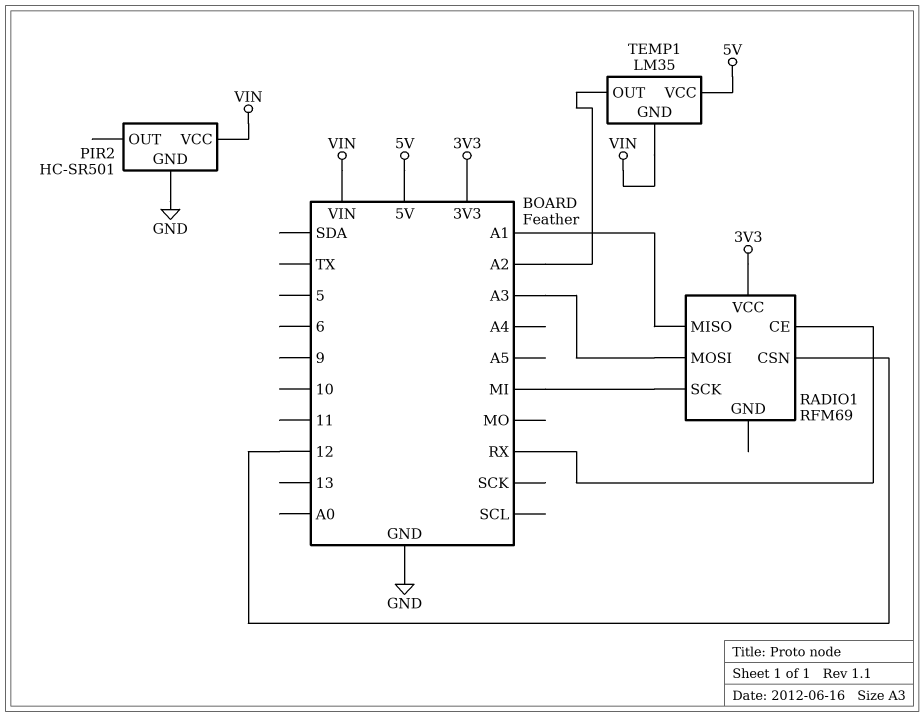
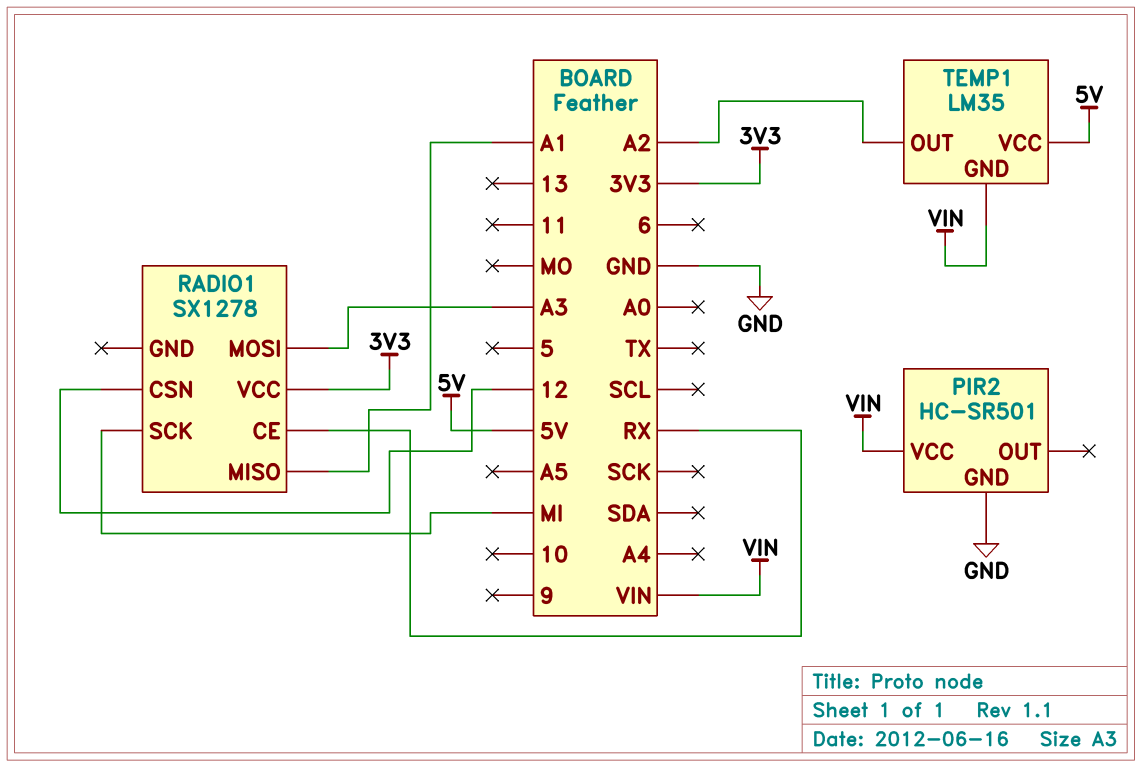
RADIO1: RFM69 -> SX1278

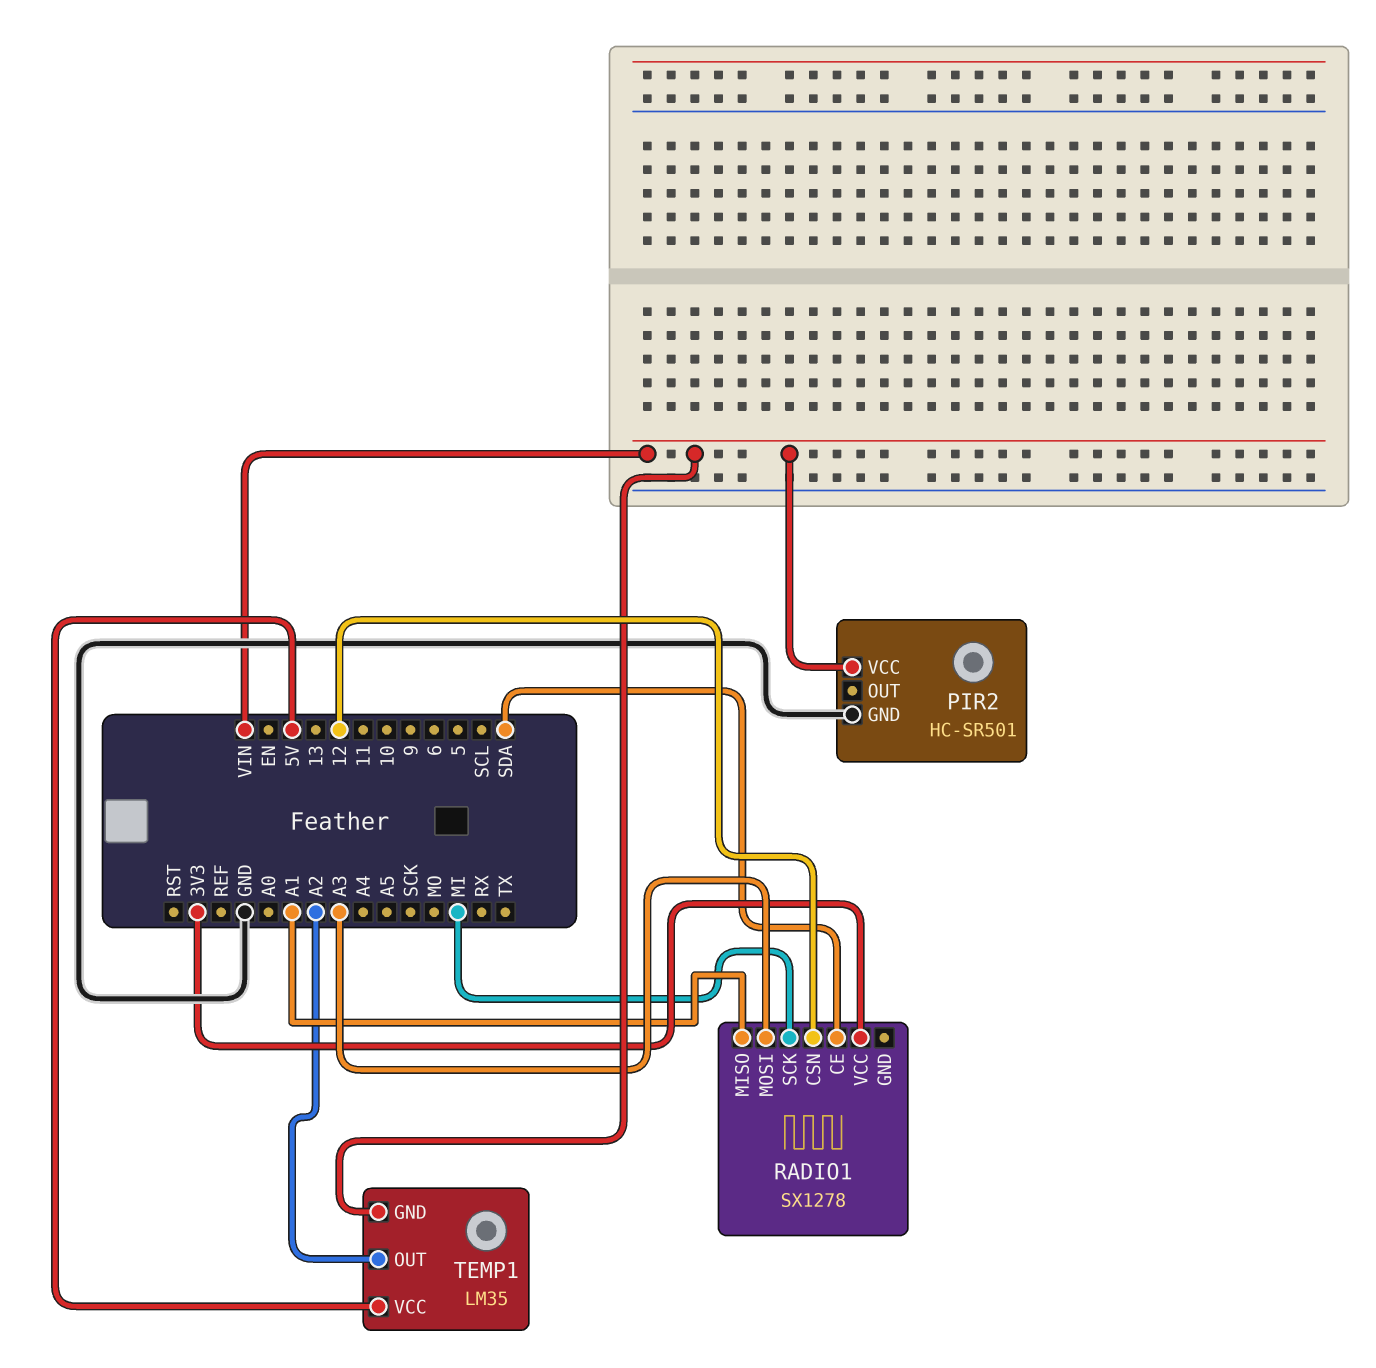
RADIO1 pin CE: RX -> SDA

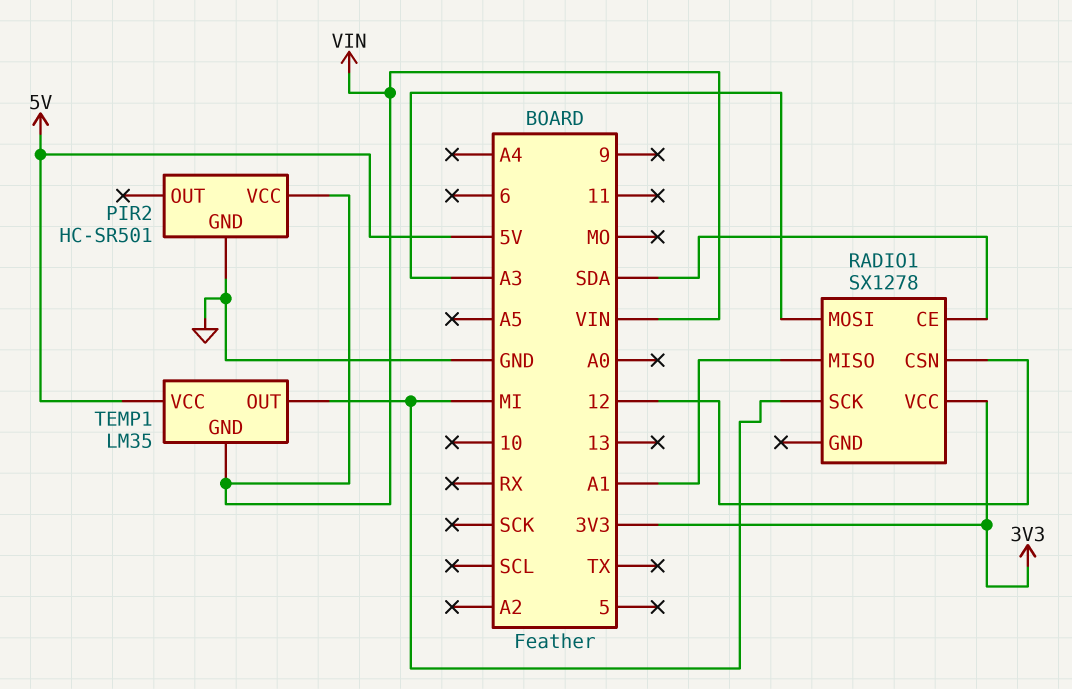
TEMP1 pin OUT: A2 -> MI

